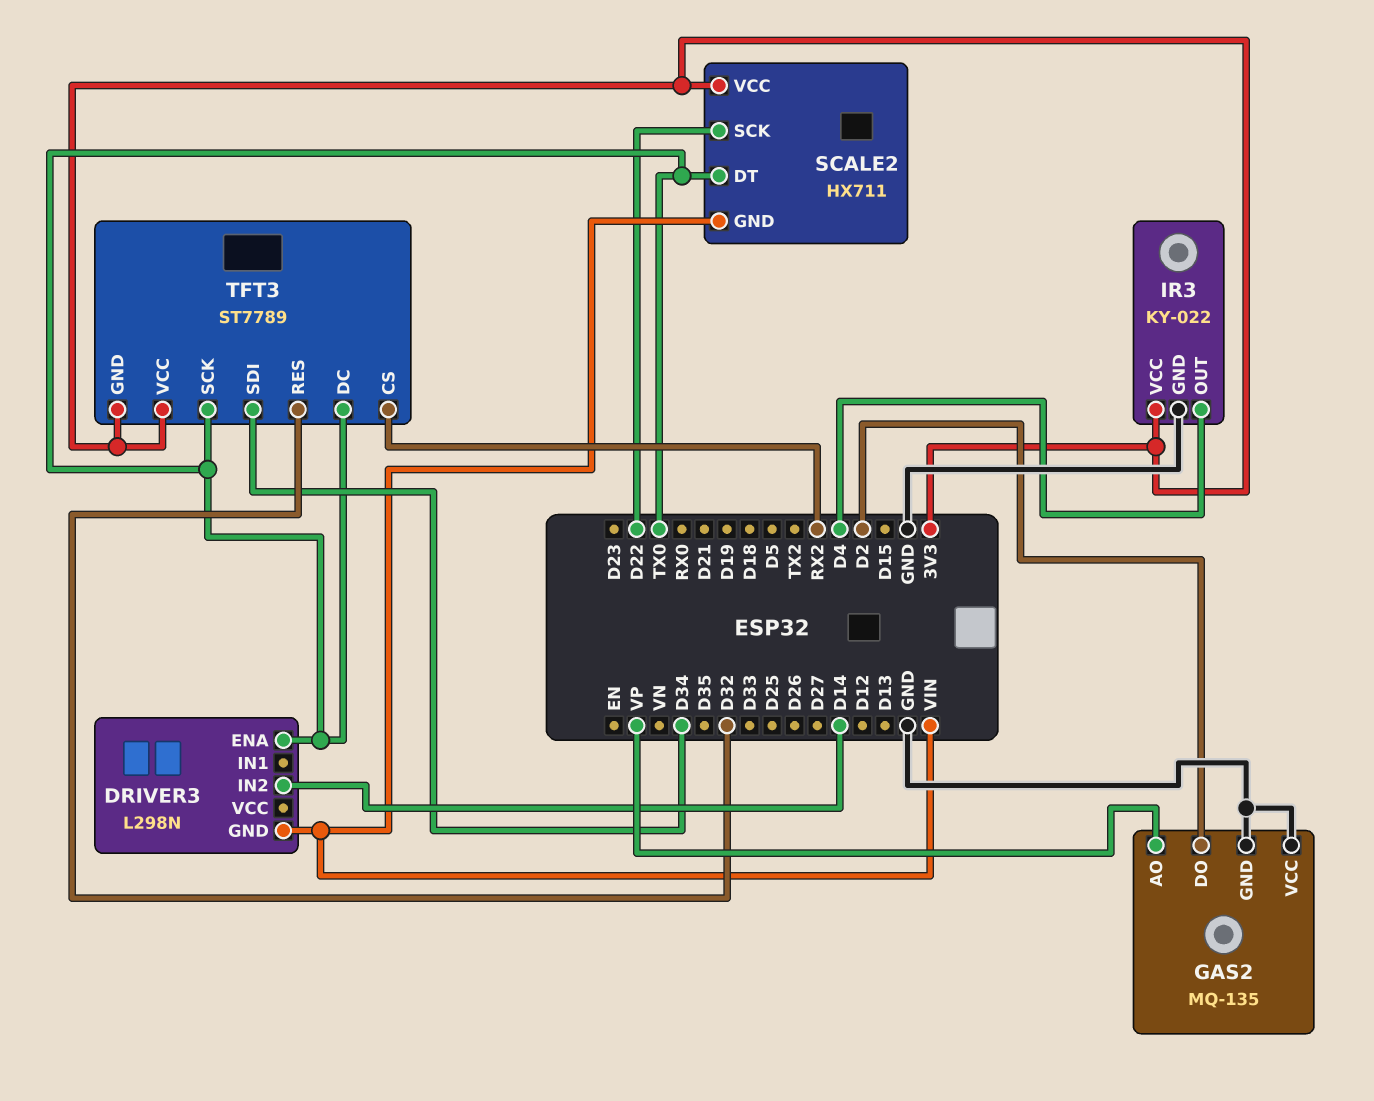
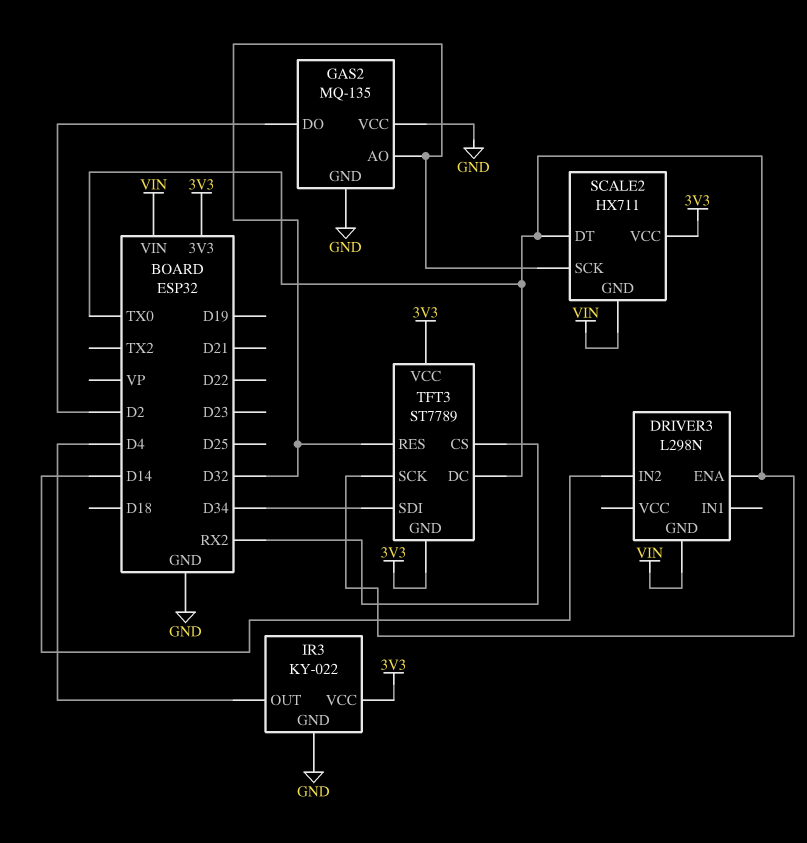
GAS2 pin AO: VP -> D32
SCALE2 pin SCK: D22 -> D32

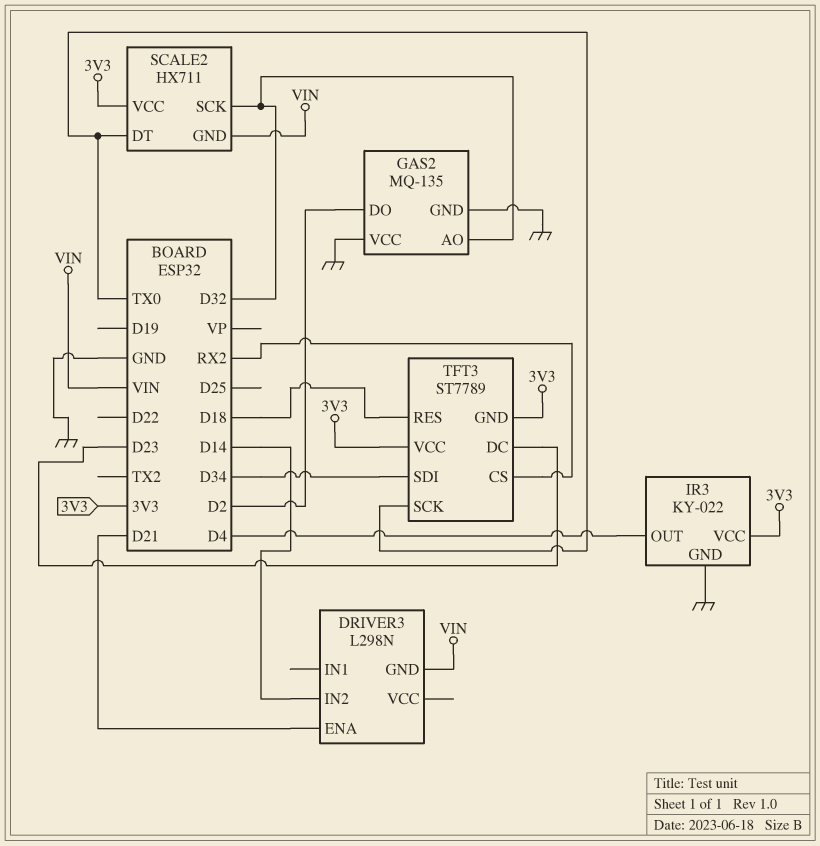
DRIVER3 pin ENA: TX0 -> D21
TFT3 pin DC: TX0 -> D23
TFT3 pin RES: D32 -> D18

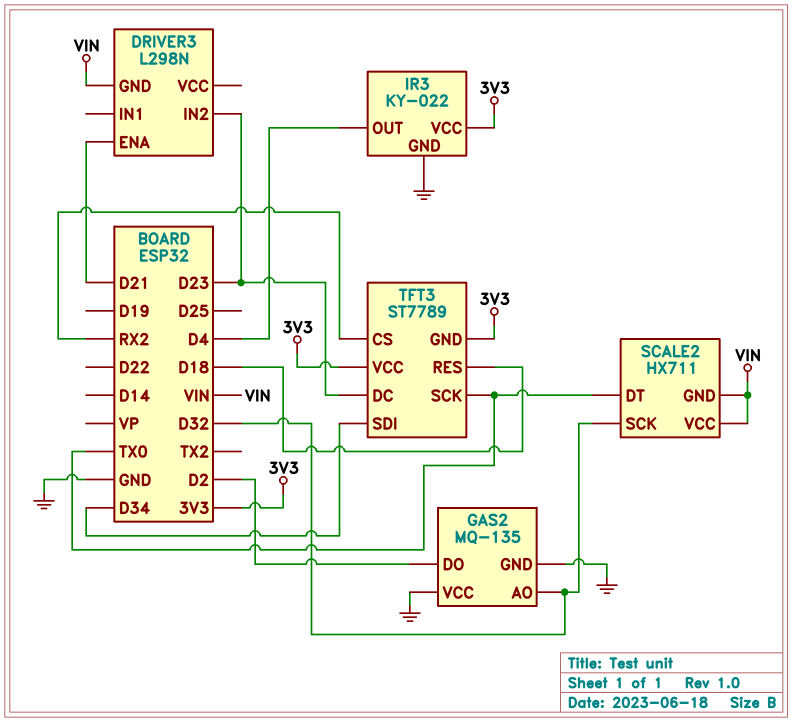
DRIVER3 pin IN2: D14 -> D23
SCALE2 pin VCC: 3V3 -> VIN

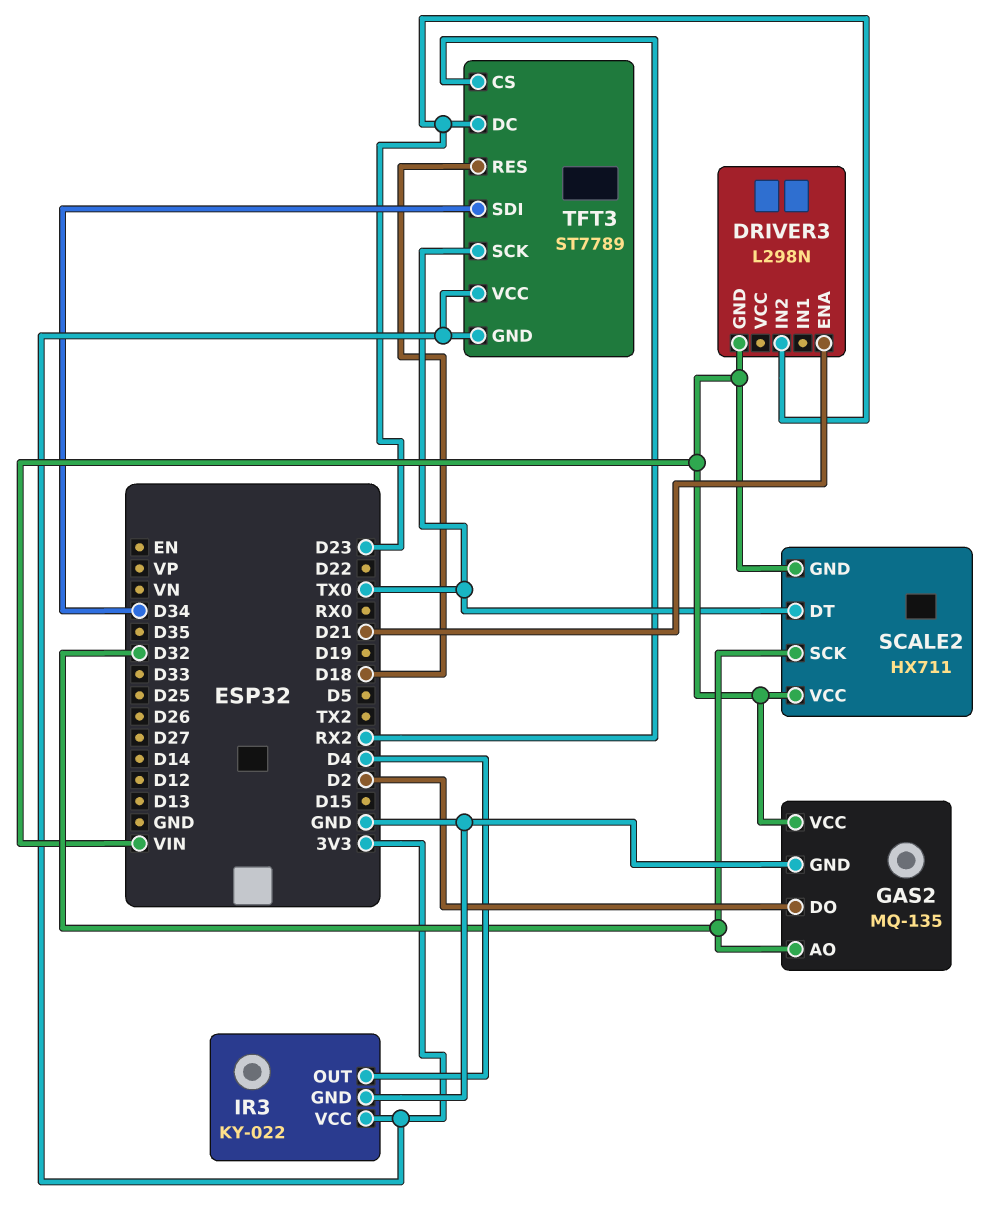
GAS2 pin VCC: GND -> VIN

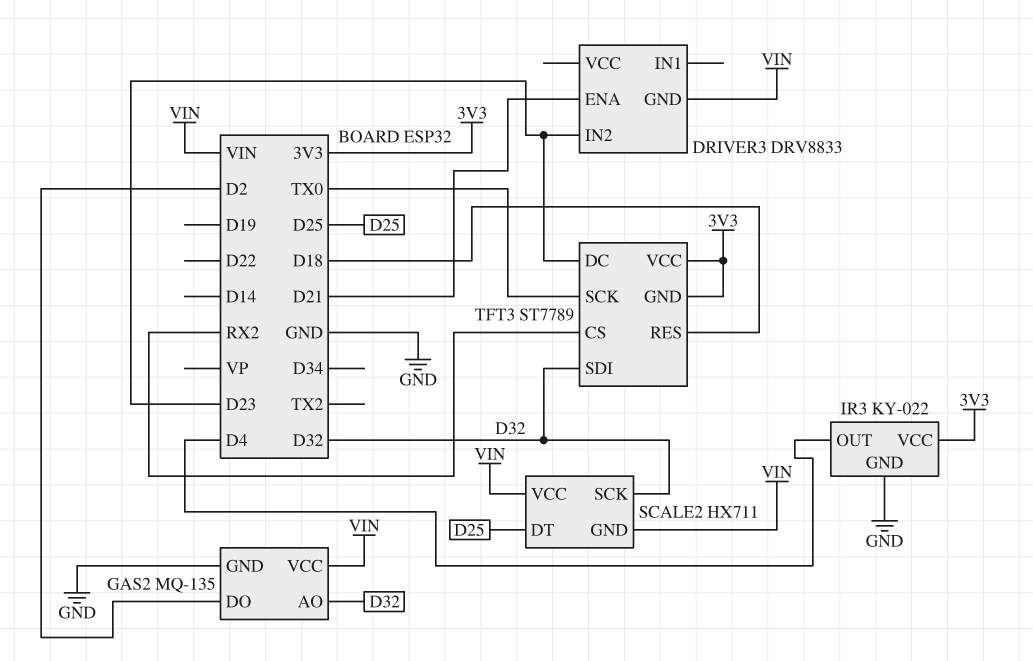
DRIVER3: L298N -> DRV8833
SCALE2 pin DT: TX0 -> D25
TFT3 pin SDI: D34 -> D32

